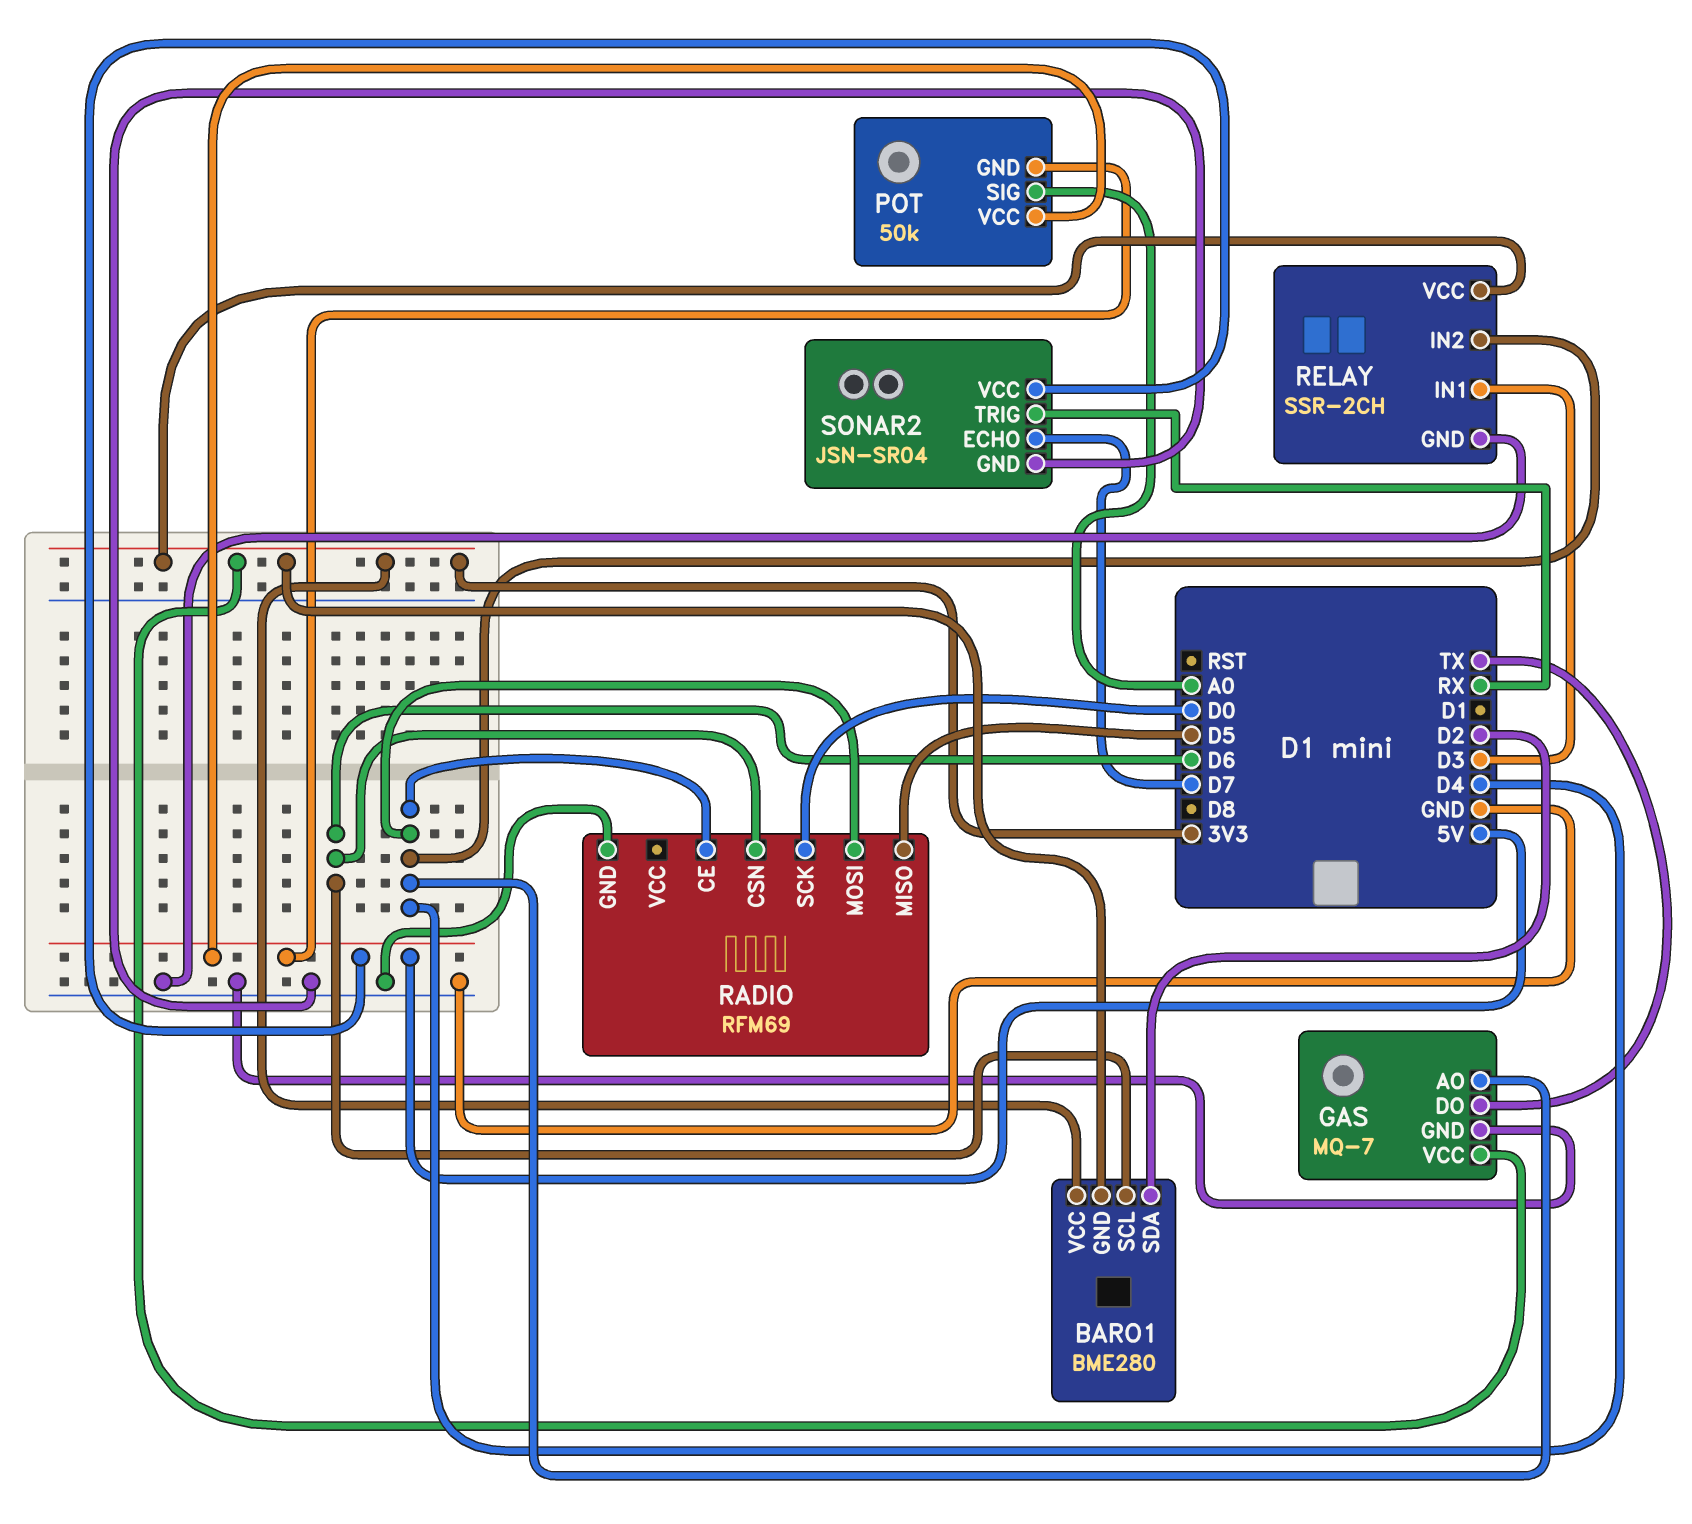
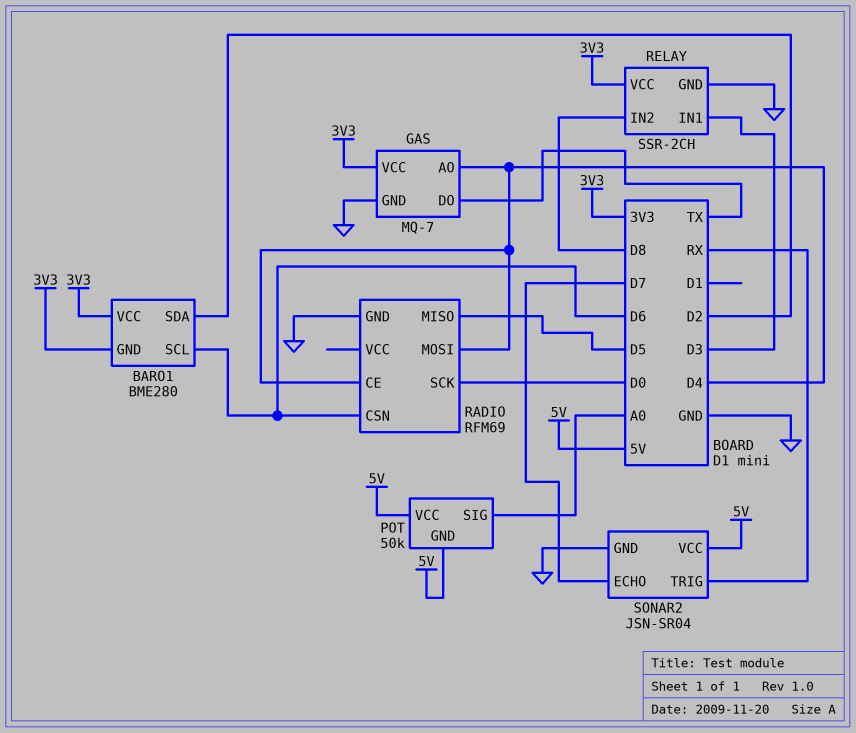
RELAY pin IN2: D4 -> D8

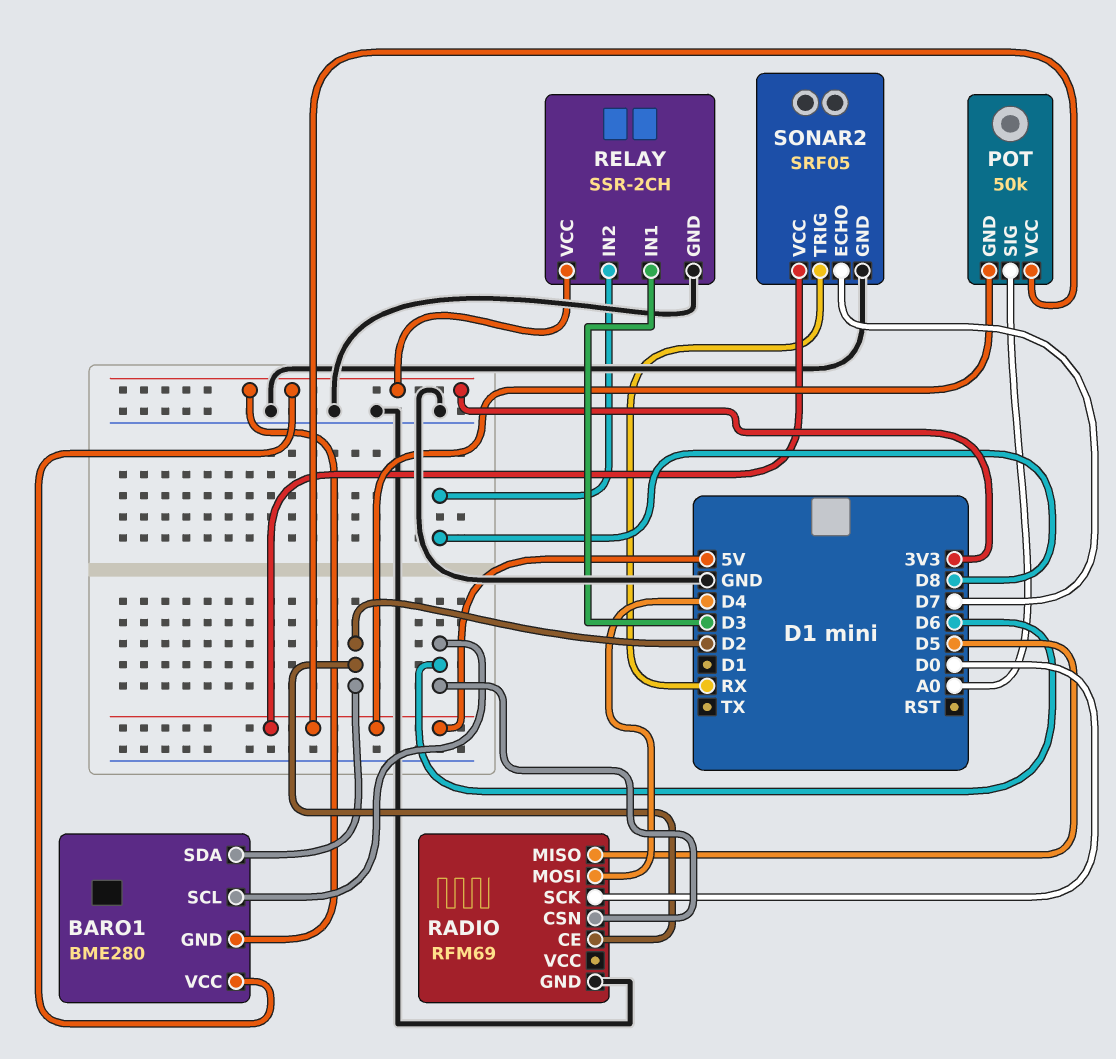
GAS: MQ-7 -> none
GAS pin AO: D4 -> none
GAS pin DO: TX -> none
GAS pin GND: GND -> none
GAS pin VCC: 3V3 -> none
RADIO pin CE: D4 -> D2
SONAR2: JSN-SR04 -> SRF05

